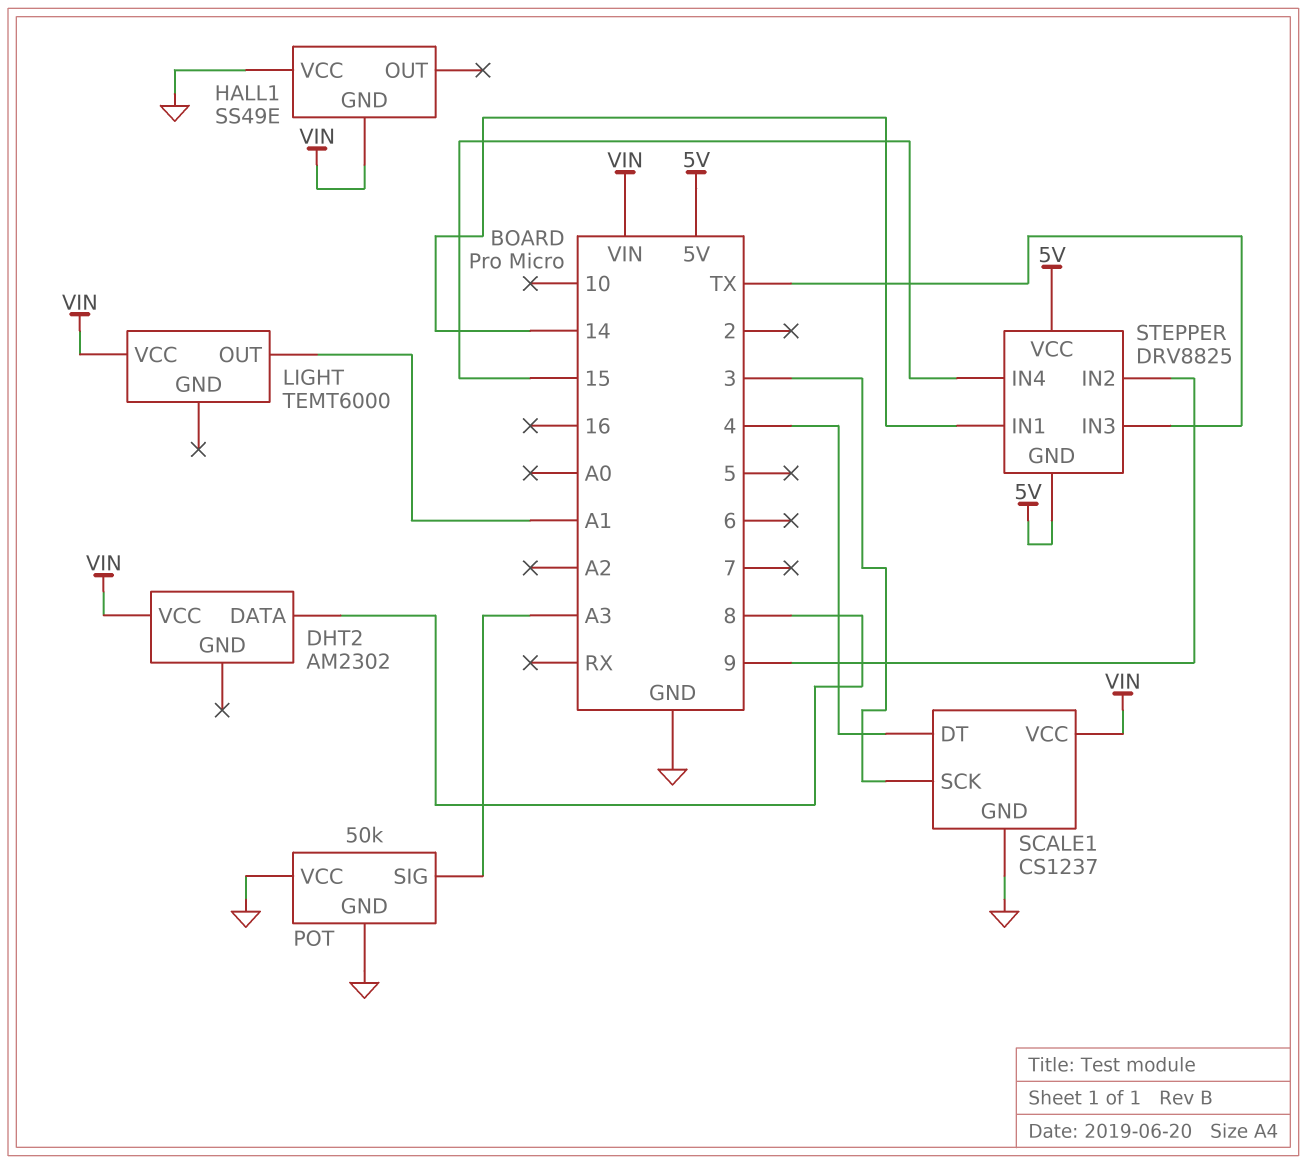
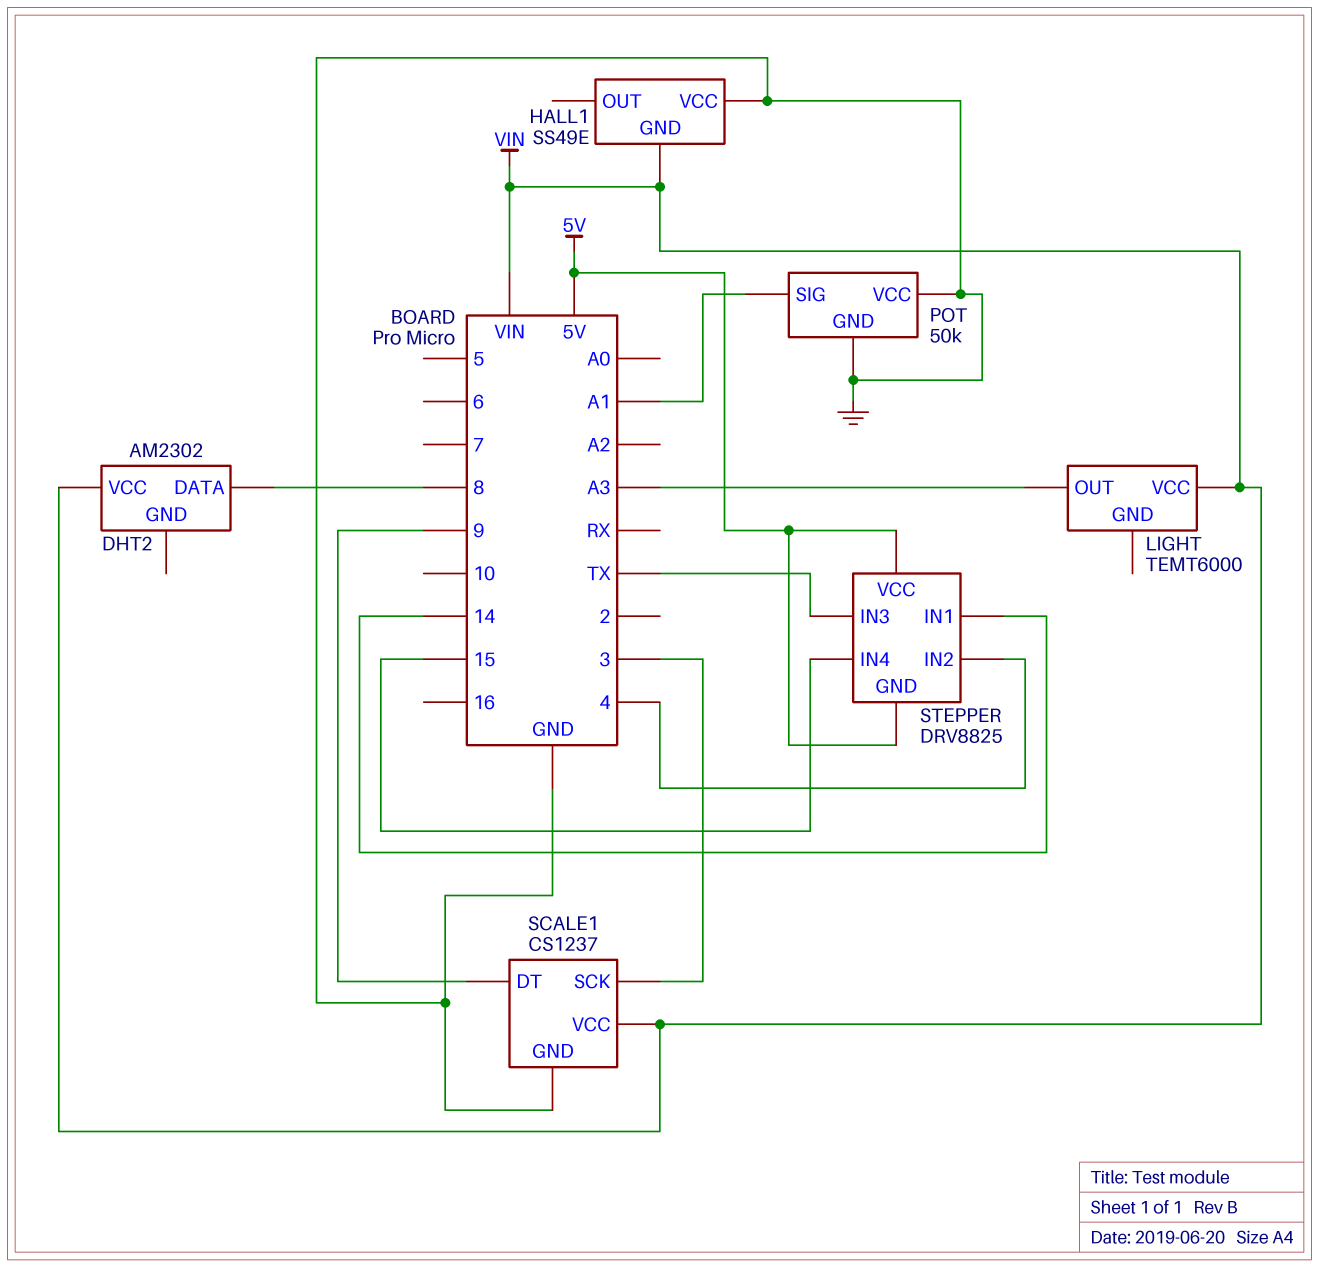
LIGHT pin OUT: A1 -> A3
POT pin SIG: A3 -> A1
SCALE1 pin DT: 4 -> 9
STEPPER pin IN2: 9 -> 4

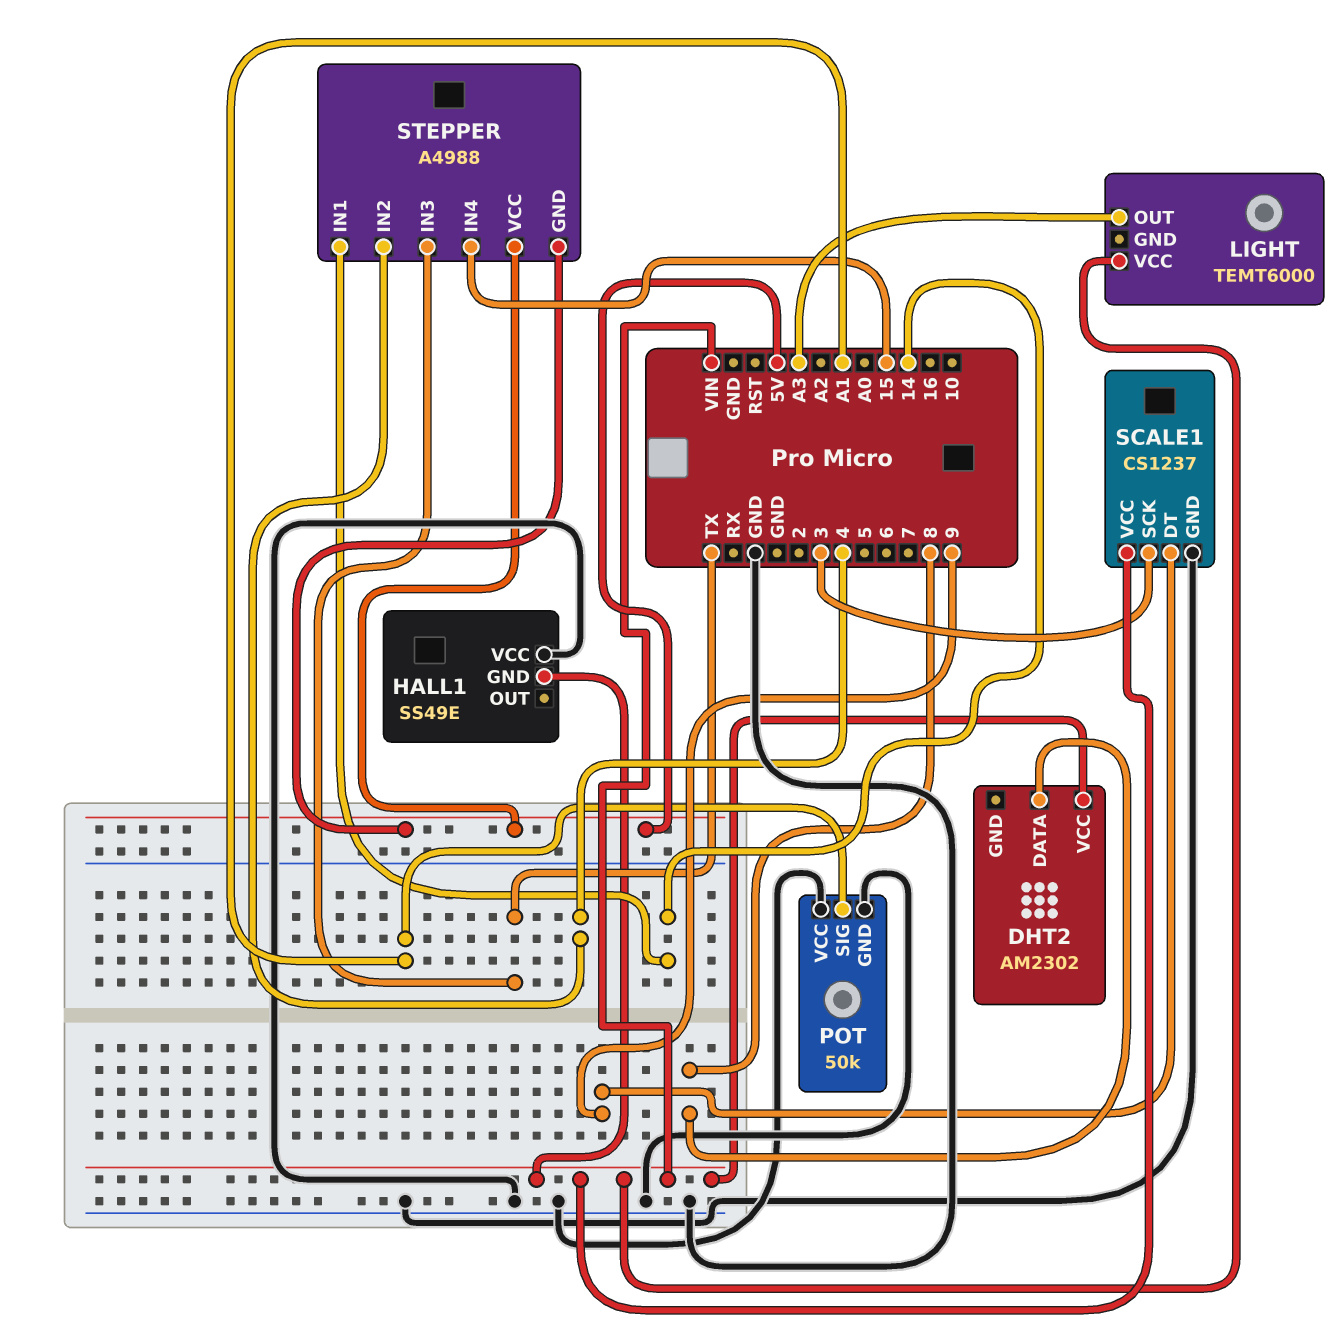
STEPPER: DRV8825 -> A4988

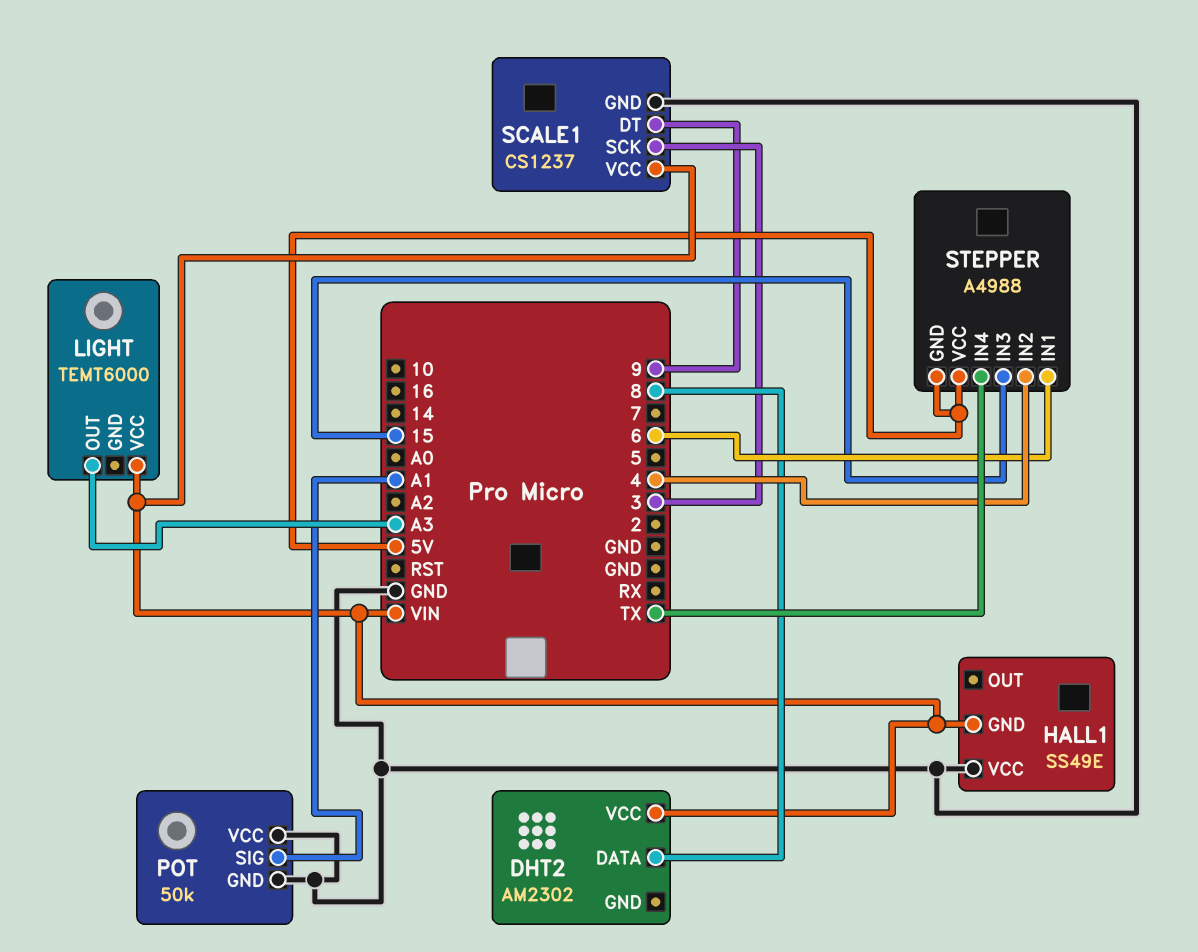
STEPPER pin IN1: 14 -> 6
STEPPER pin IN3: TX -> 15
STEPPER pin IN4: 15 -> TX

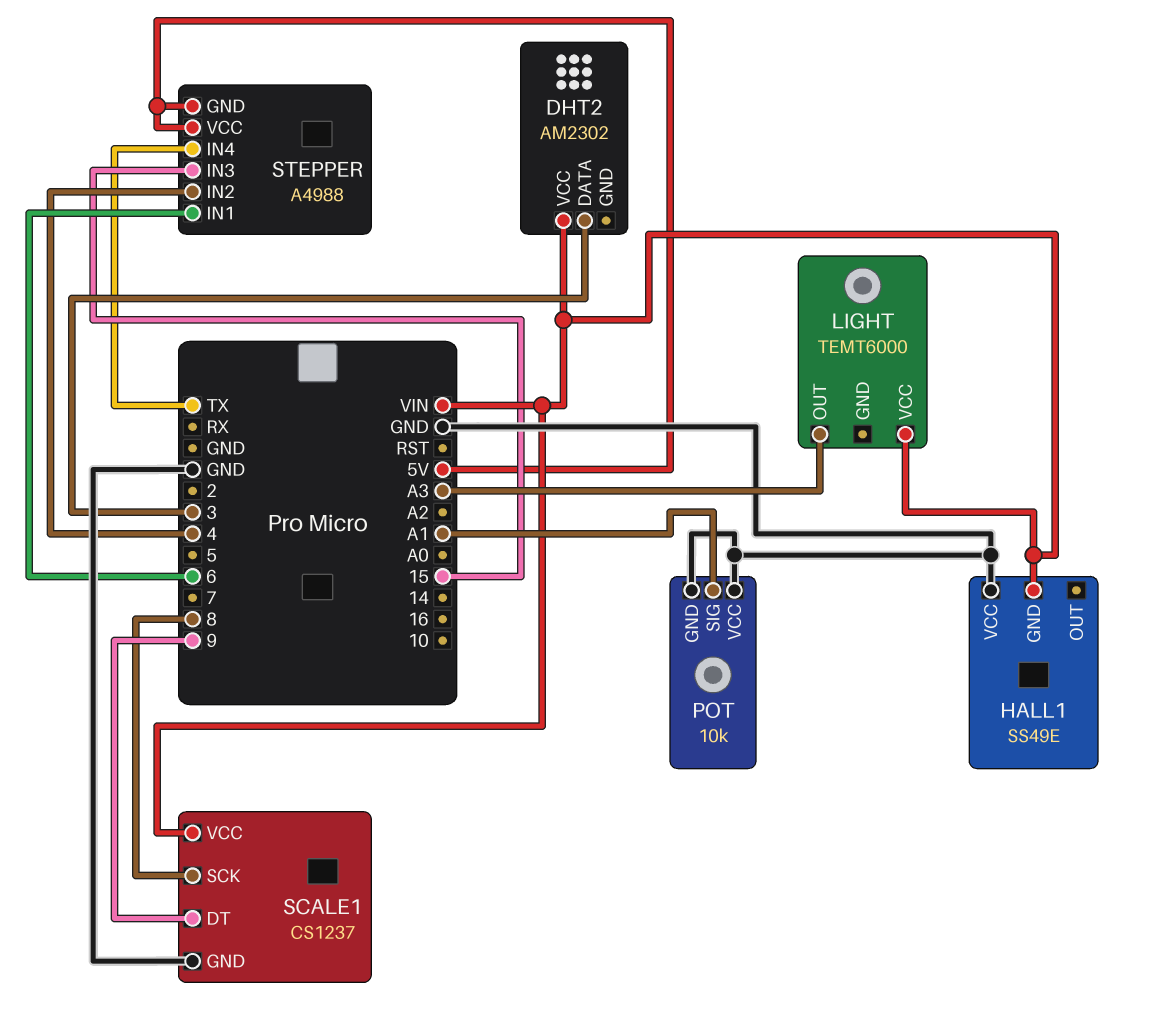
DHT2 pin DATA: 8 -> 3
POT: 50k -> 10k
SCALE1 pin SCK: 3 -> 8

